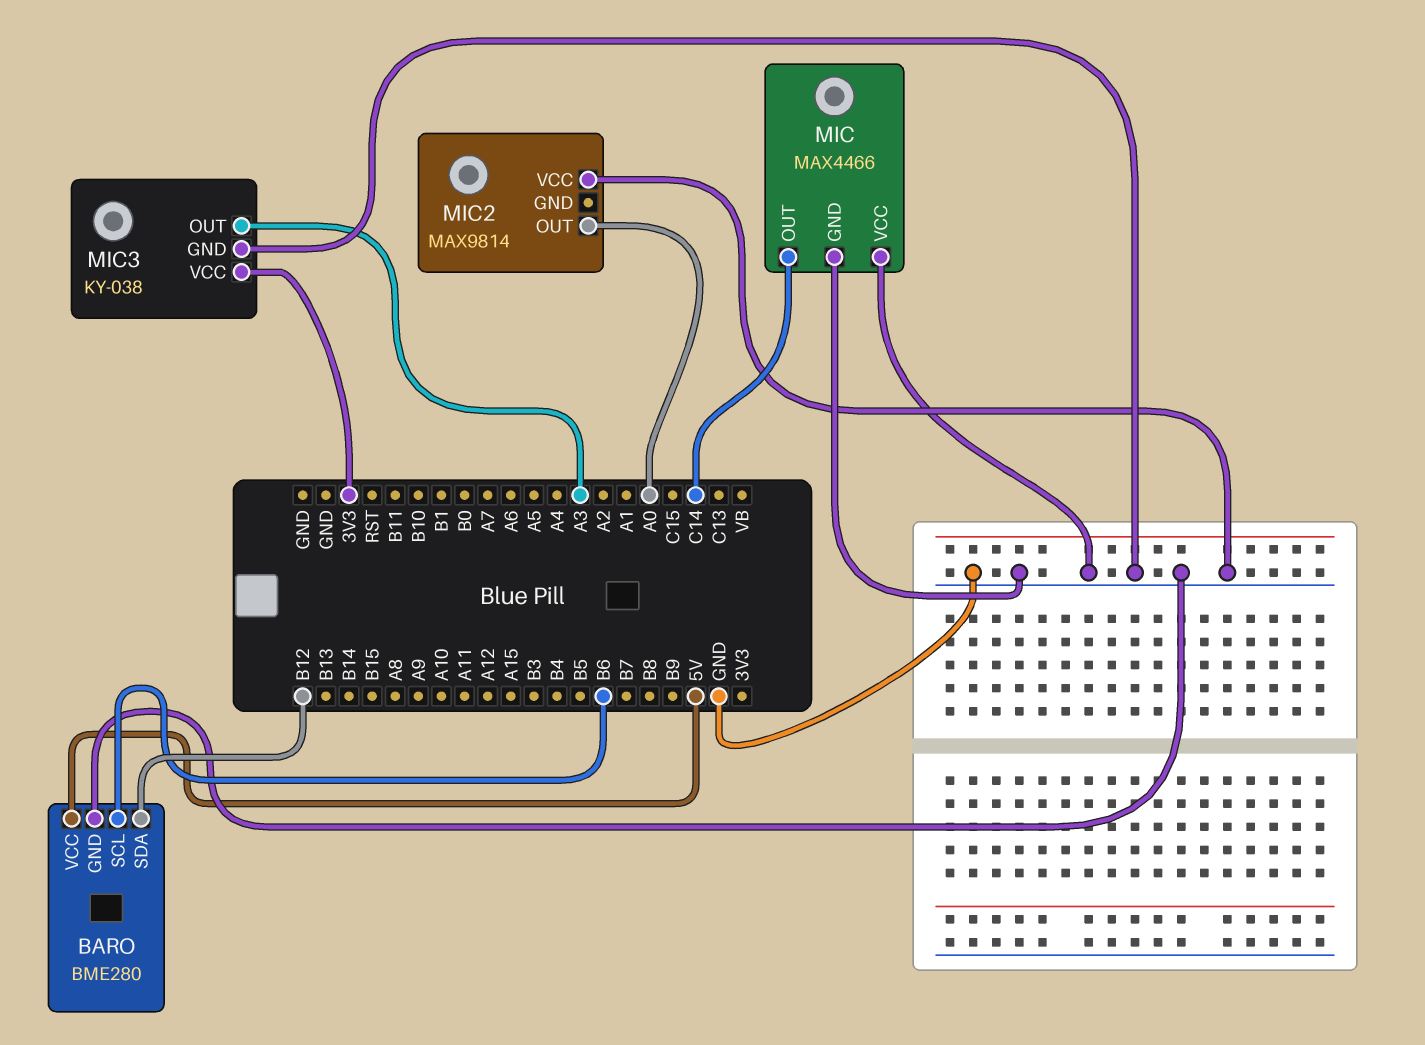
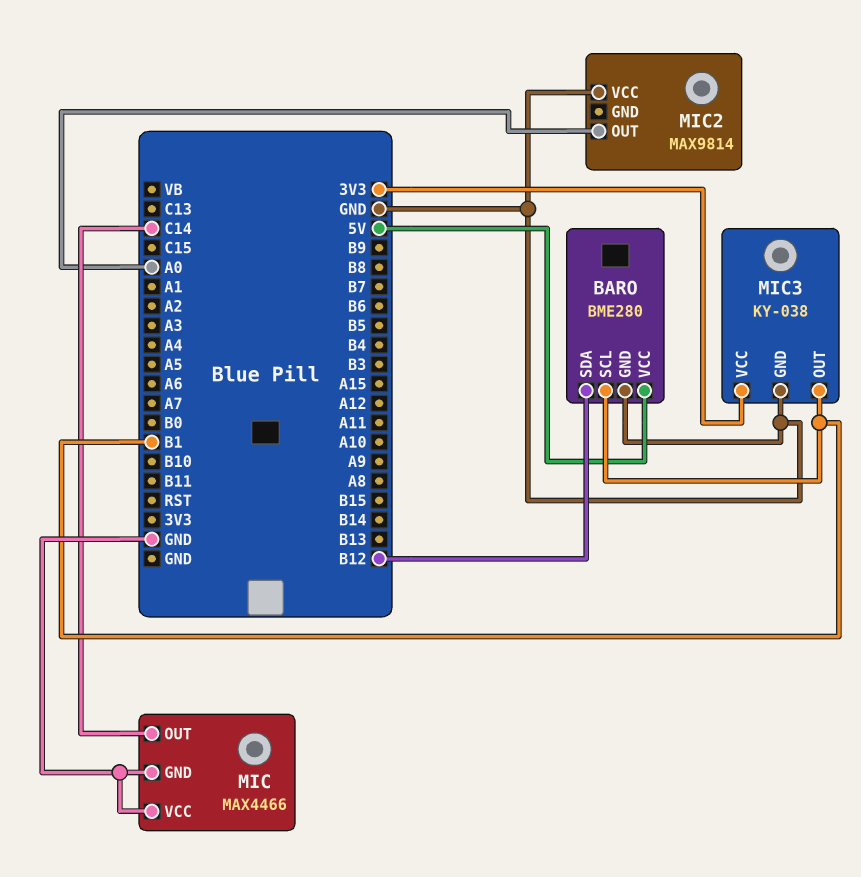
BARO pin SCL: B6 -> B1
MIC3 pin OUT: A3 -> B1

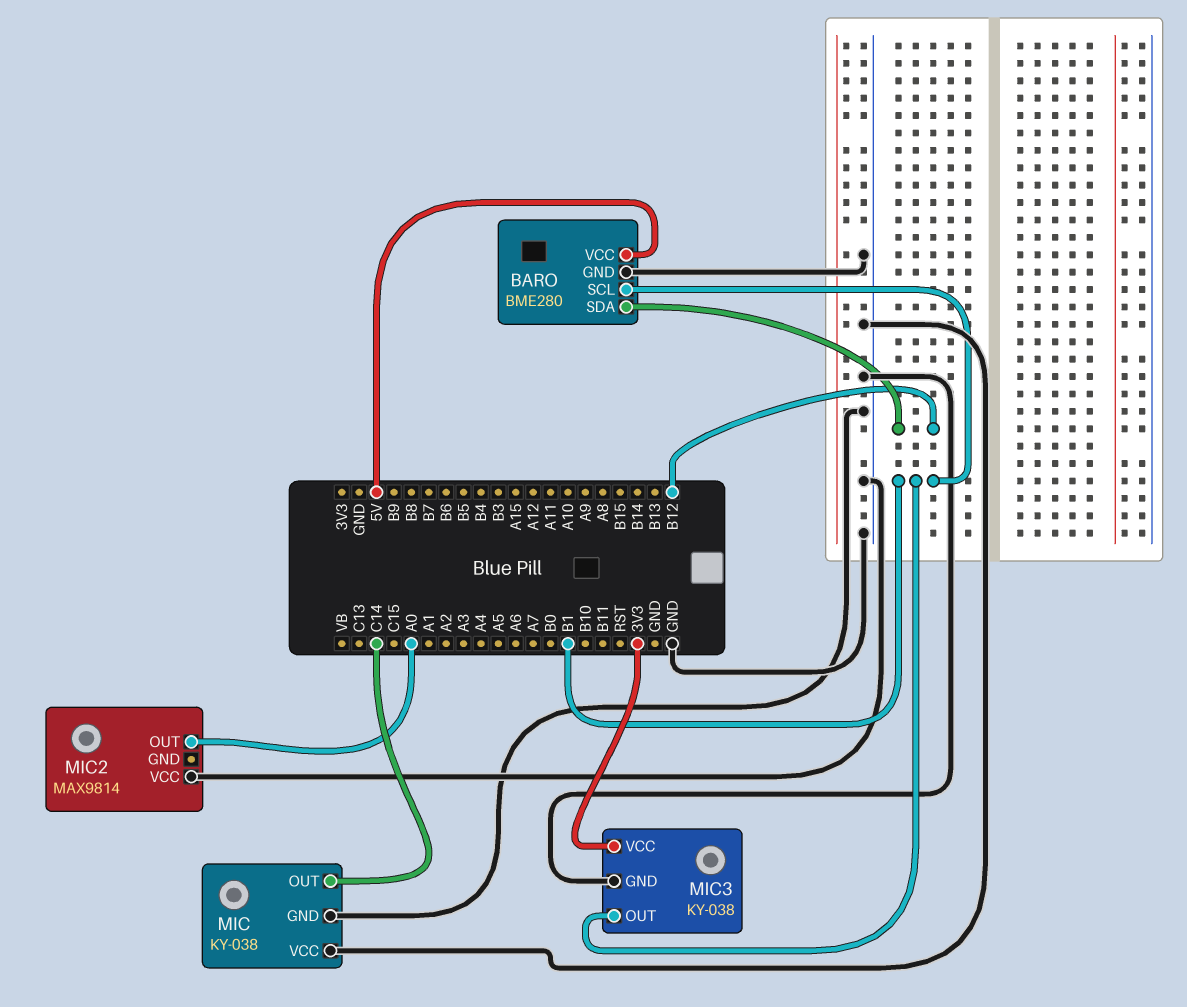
MIC: MAX4466 -> KY-038

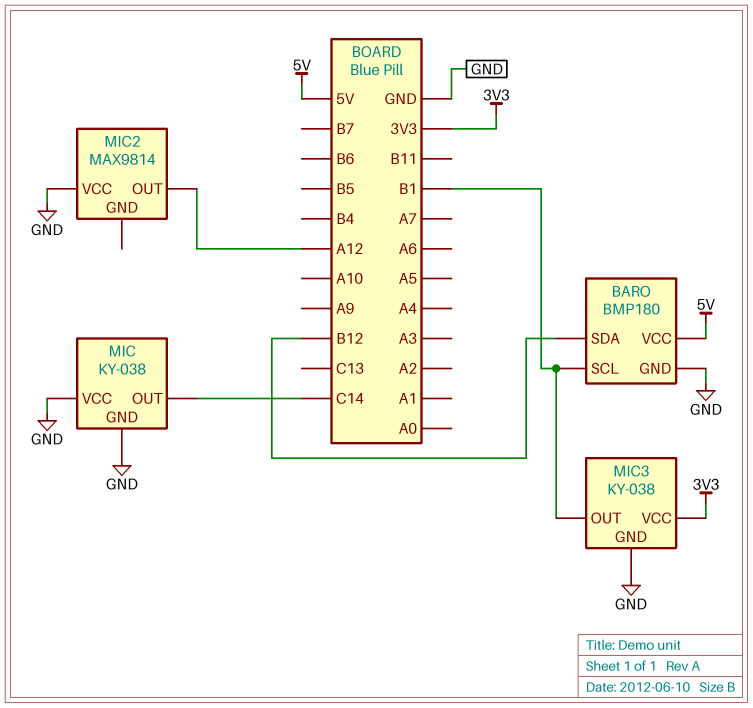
BARO: BME280 -> BMP180
MIC2 pin OUT: A0 -> A12

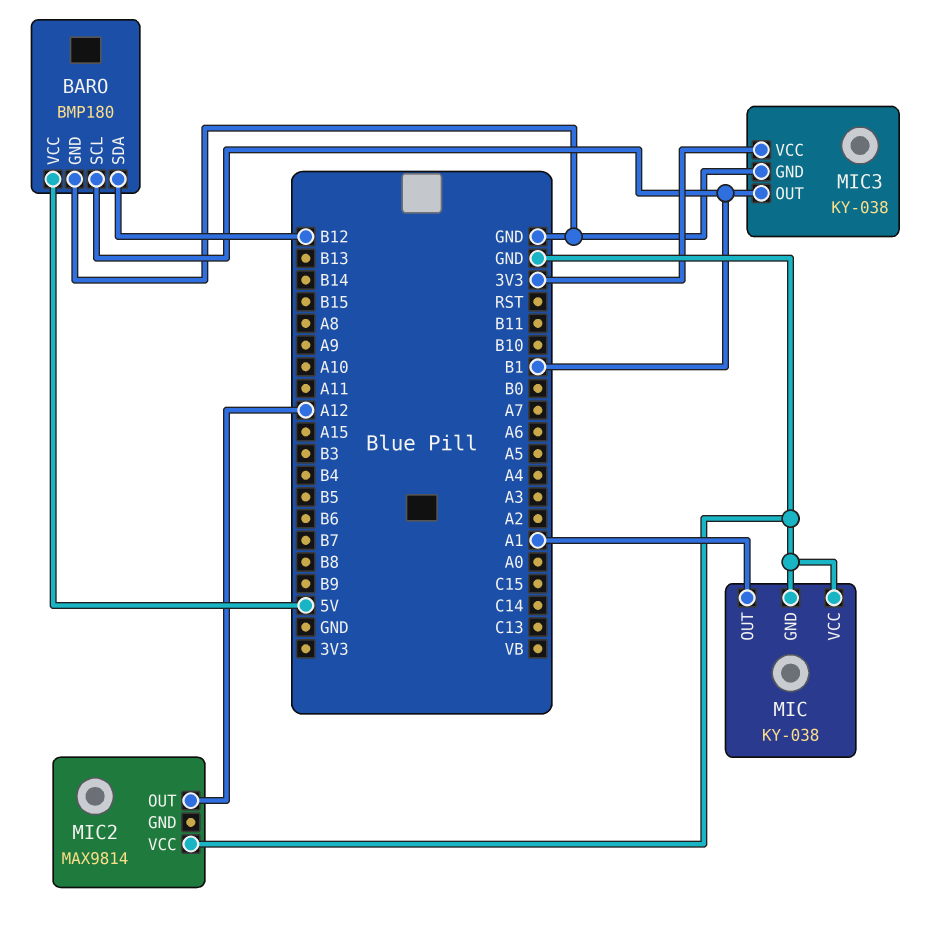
MIC pin OUT: C14 -> A1

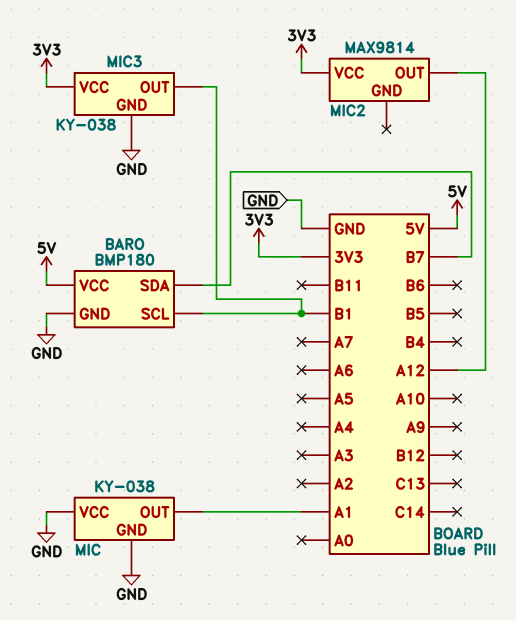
BARO pin SDA: B12 -> B7
MIC2 pin VCC: GND -> 3V3

